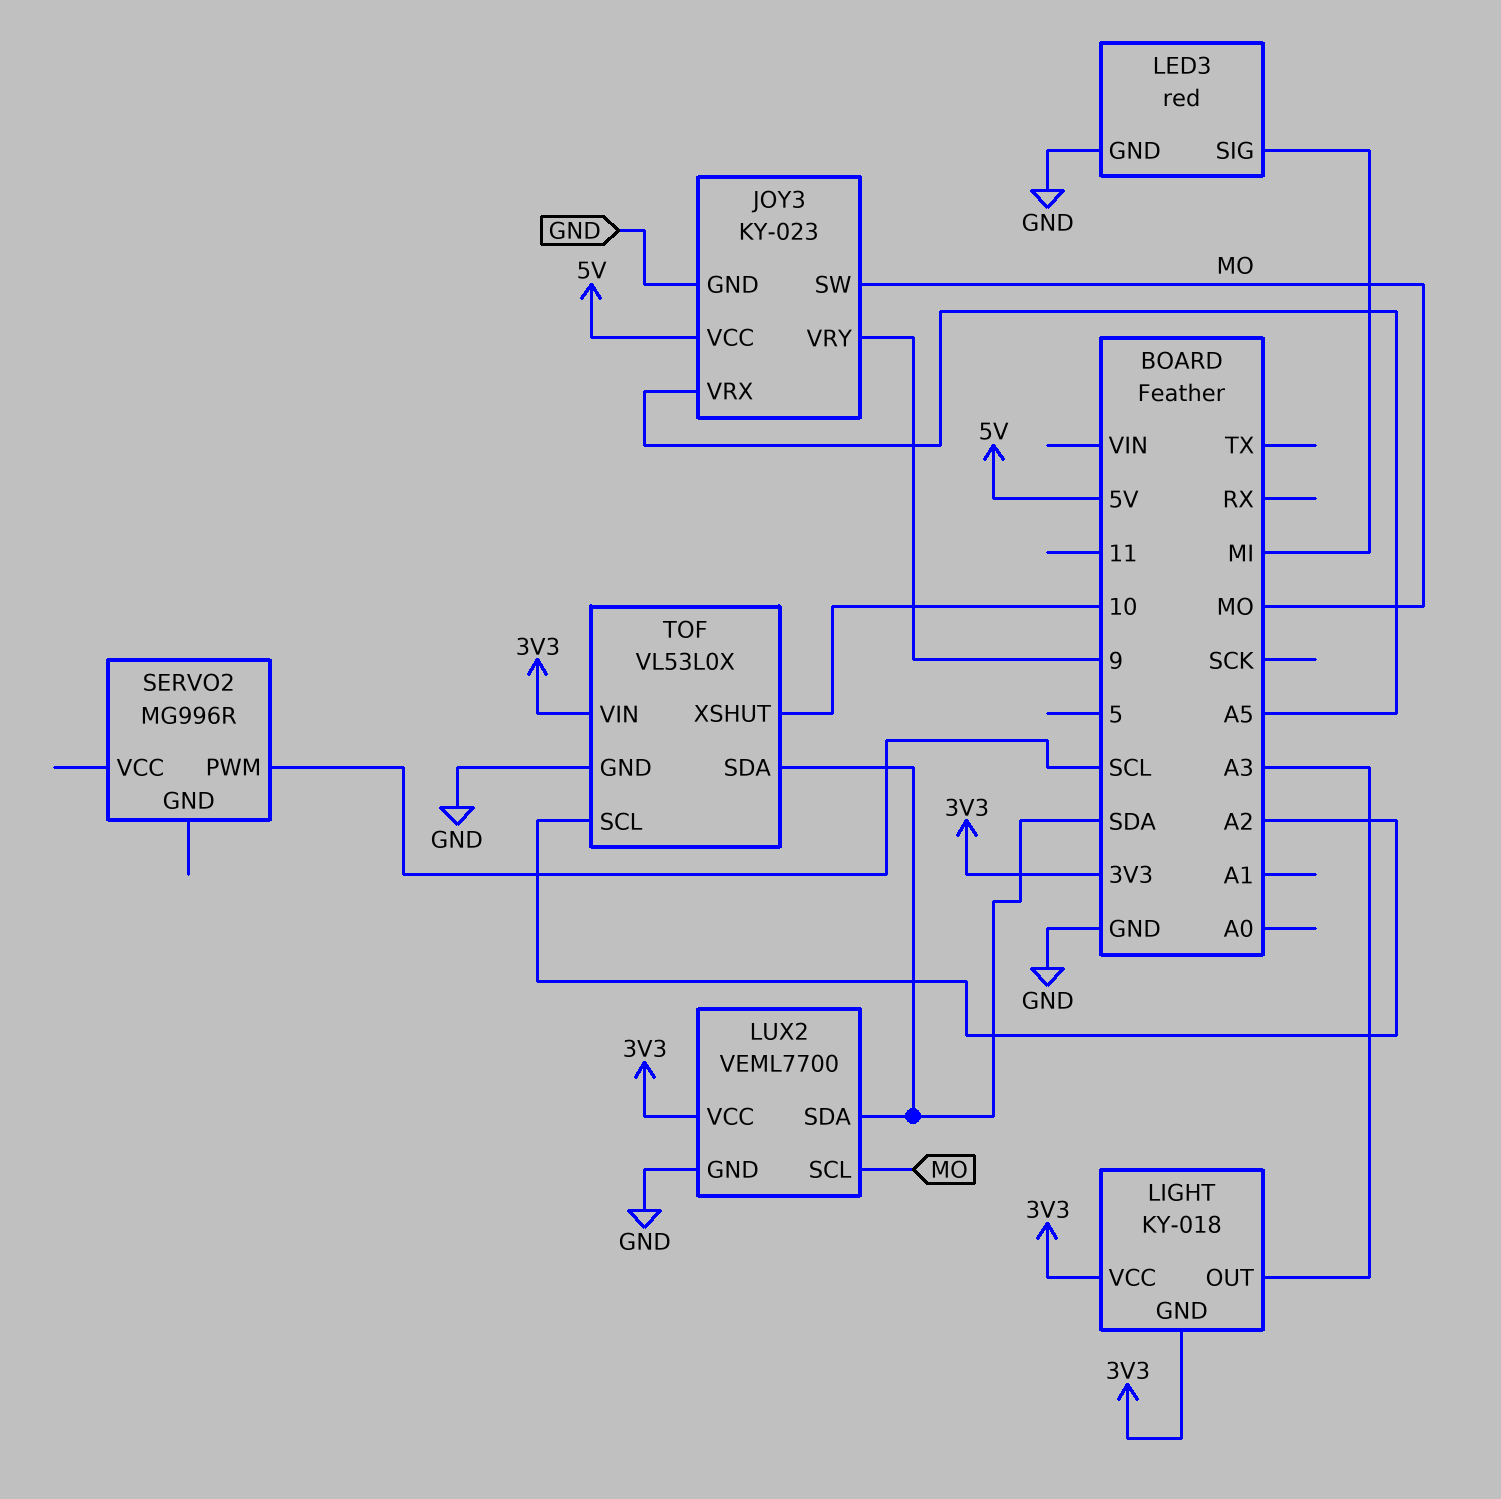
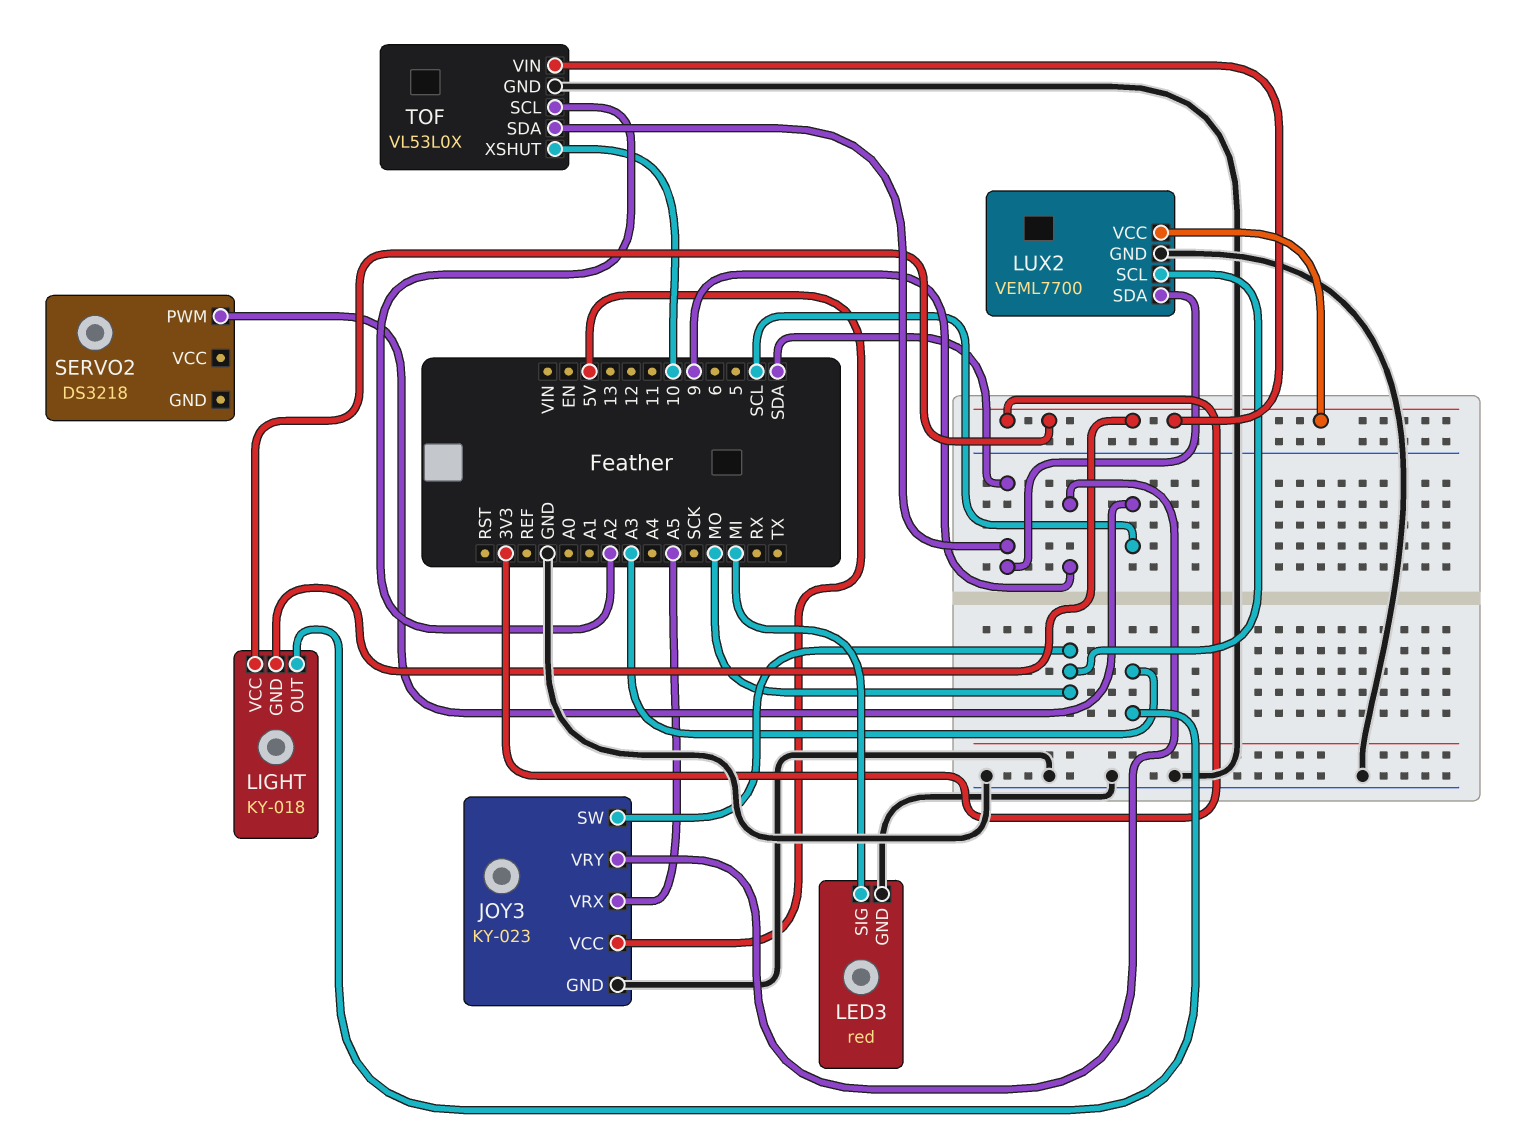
SERVO2: MG996R -> DS3218

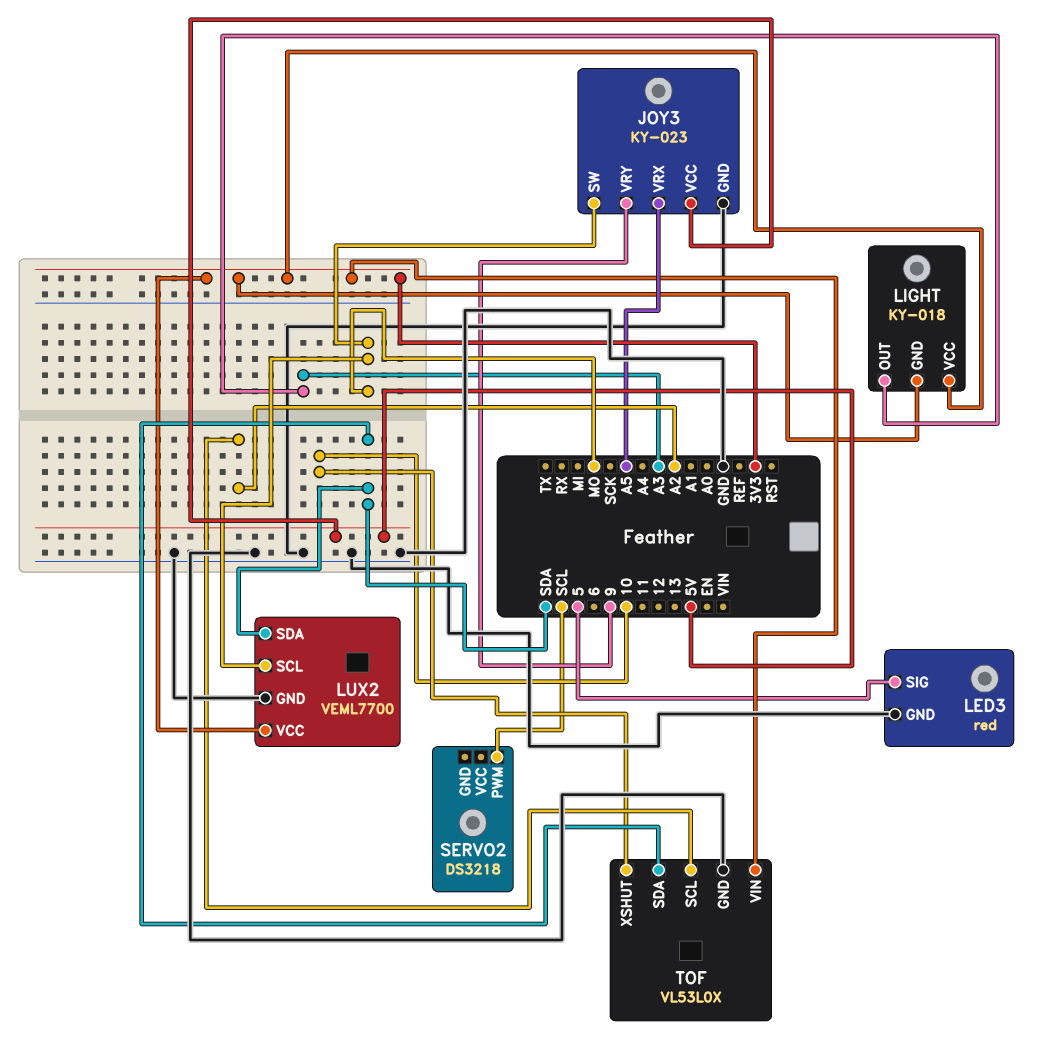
LED3 pin SIG: MI -> 5

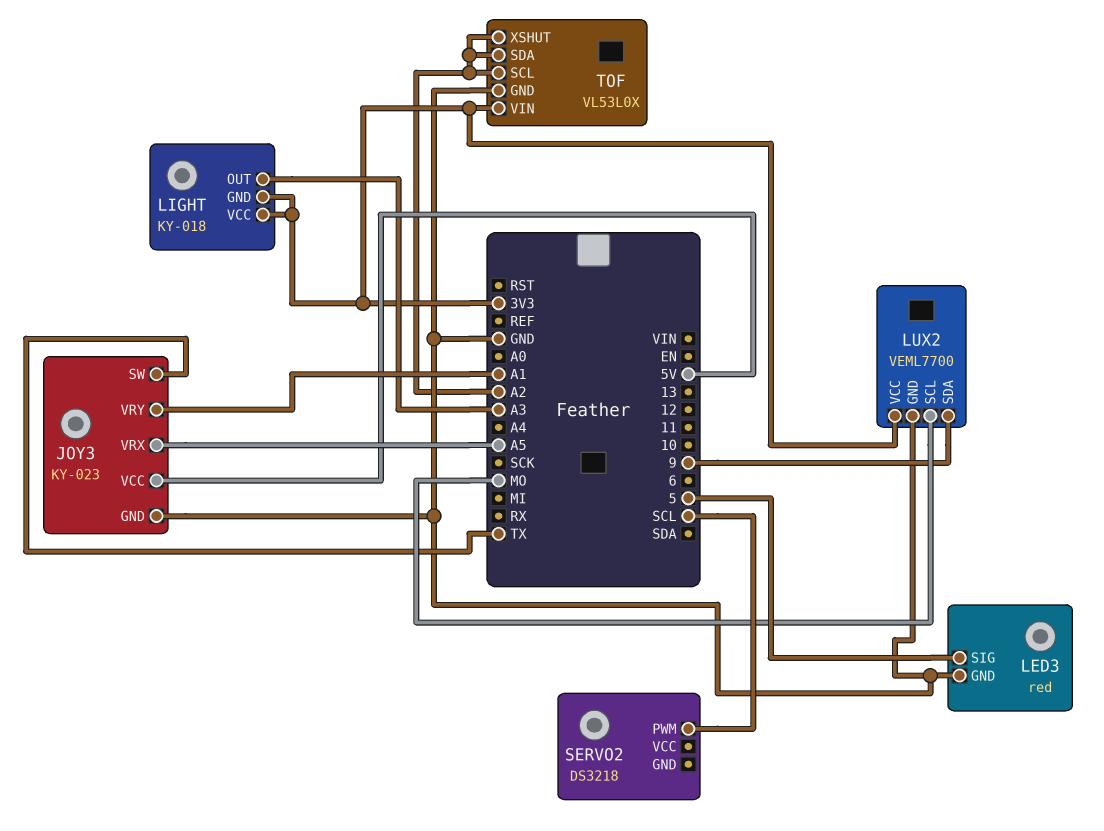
JOY3 pin SW: MO -> TX
JOY3 pin VRY: 9 -> A1
LUX2 pin SDA: SDA -> 9
TOF pin SDA: SDA -> A2
TOF pin XSHUT: 10 -> A2

